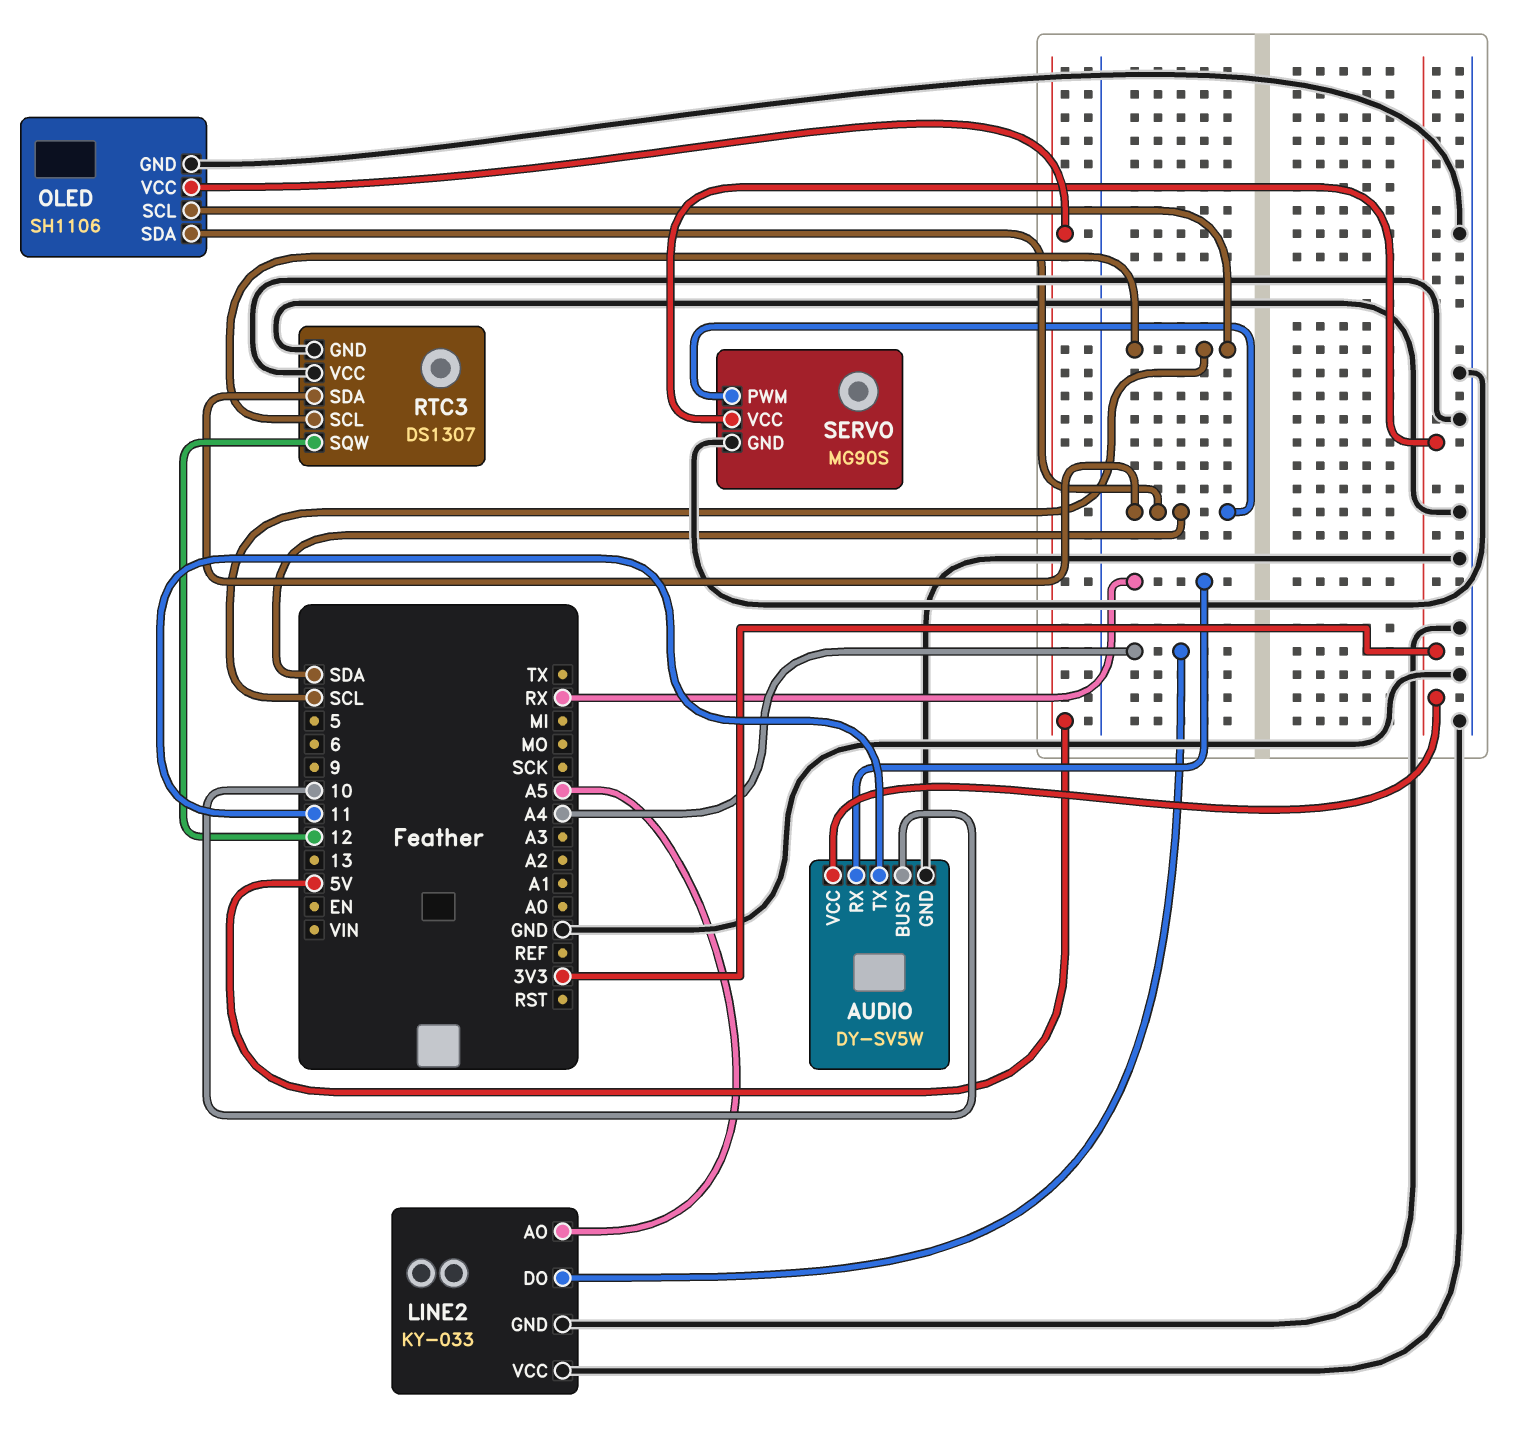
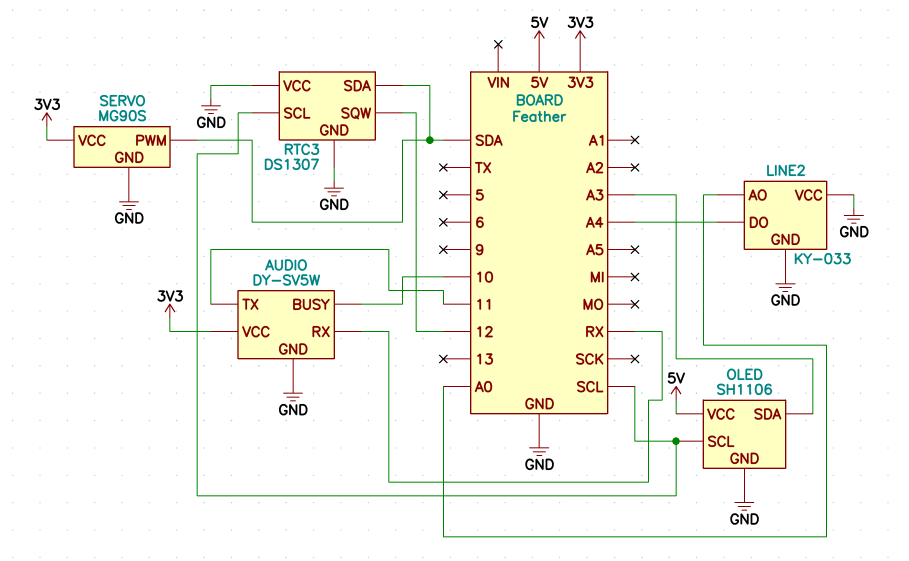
LINE2 pin AO: A5 -> A0
OLED pin SDA: SDA -> A3

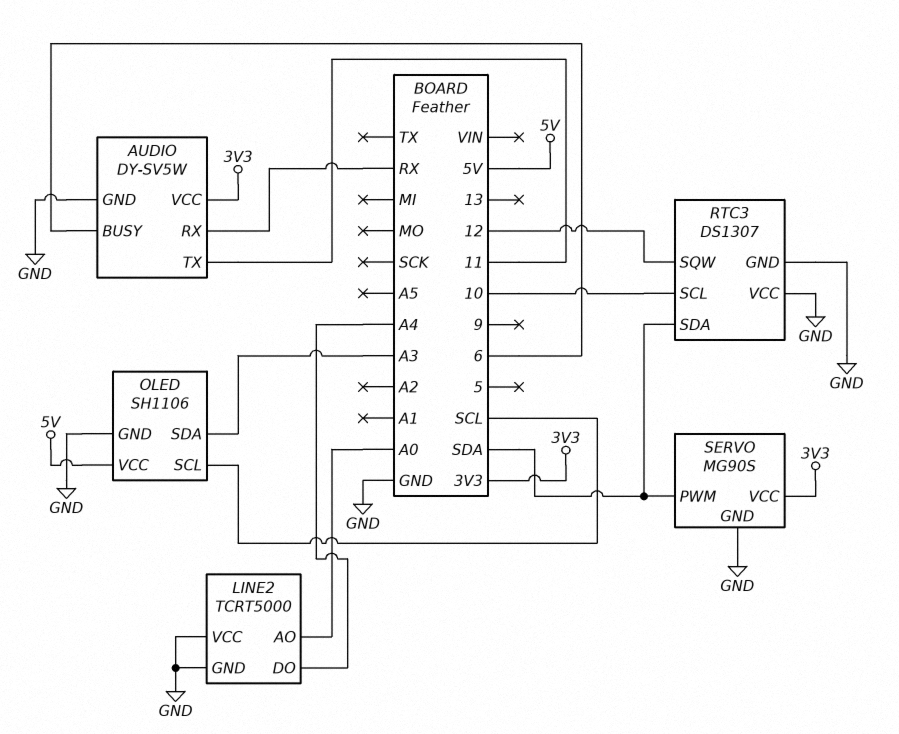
AUDIO pin BUSY: 10 -> 6
LINE2: KY-033 -> TCRT5000
RTC3 pin SCL: SCL -> 10

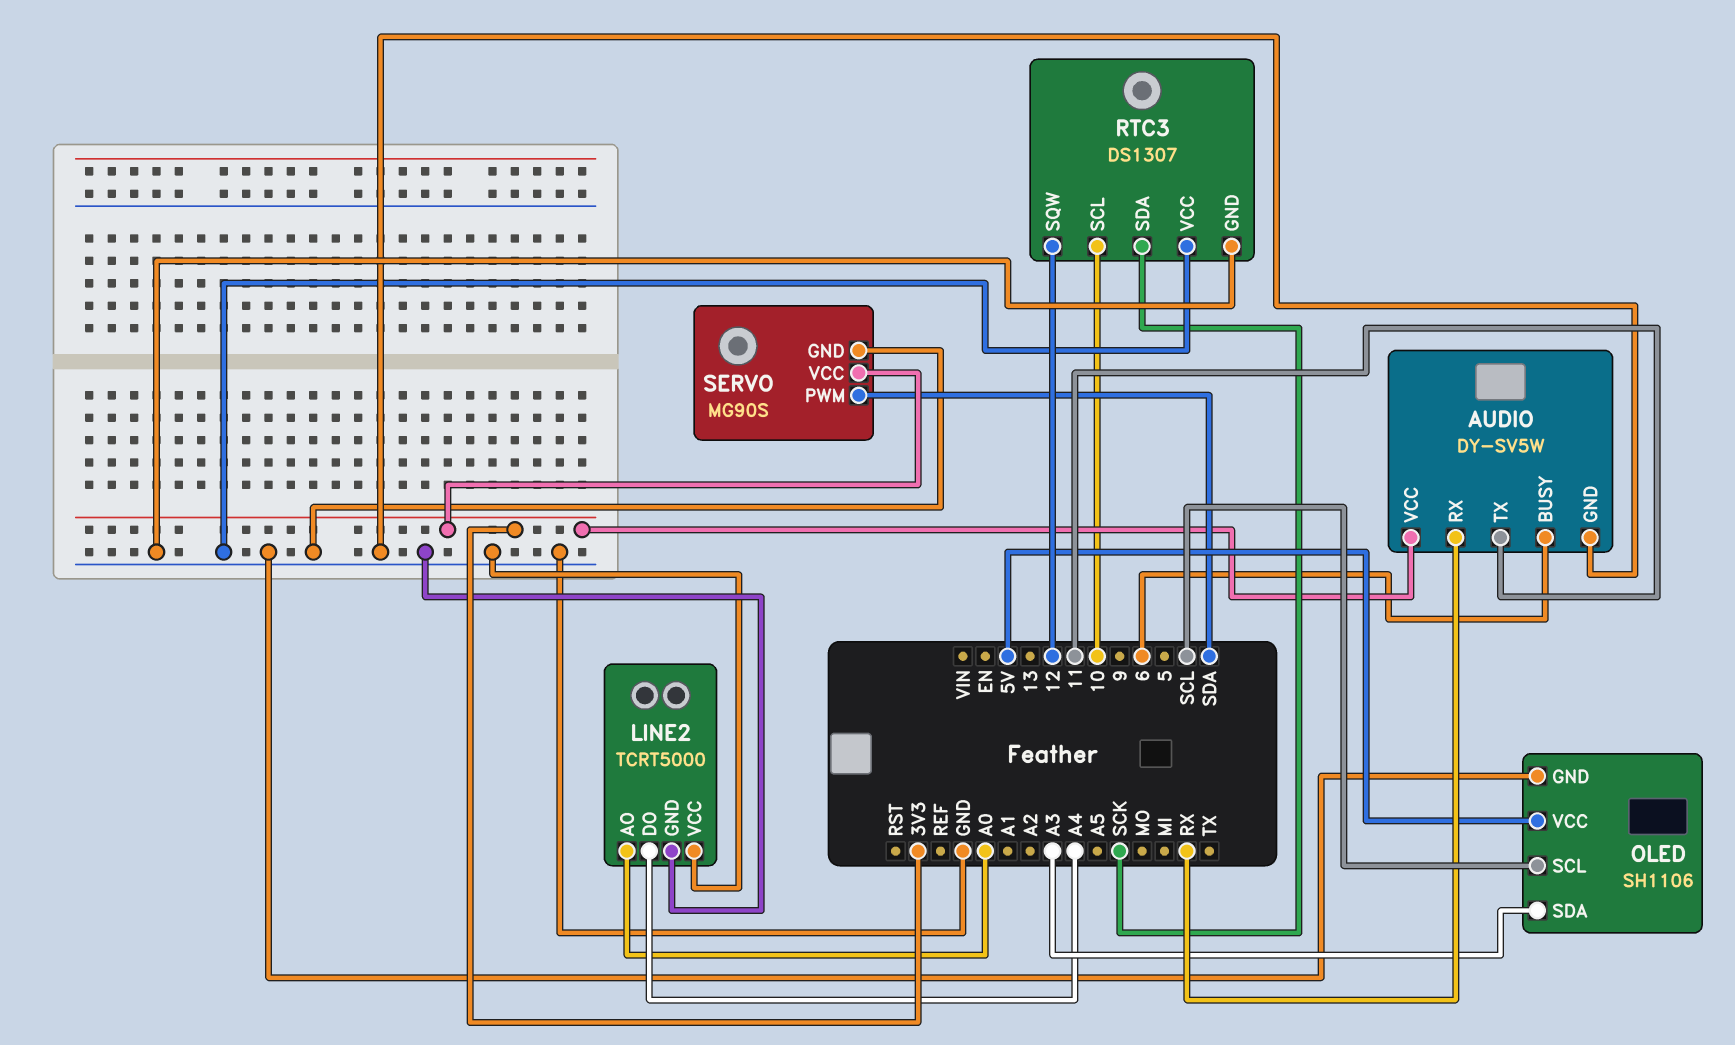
RTC3 pin SDA: SDA -> SCK

